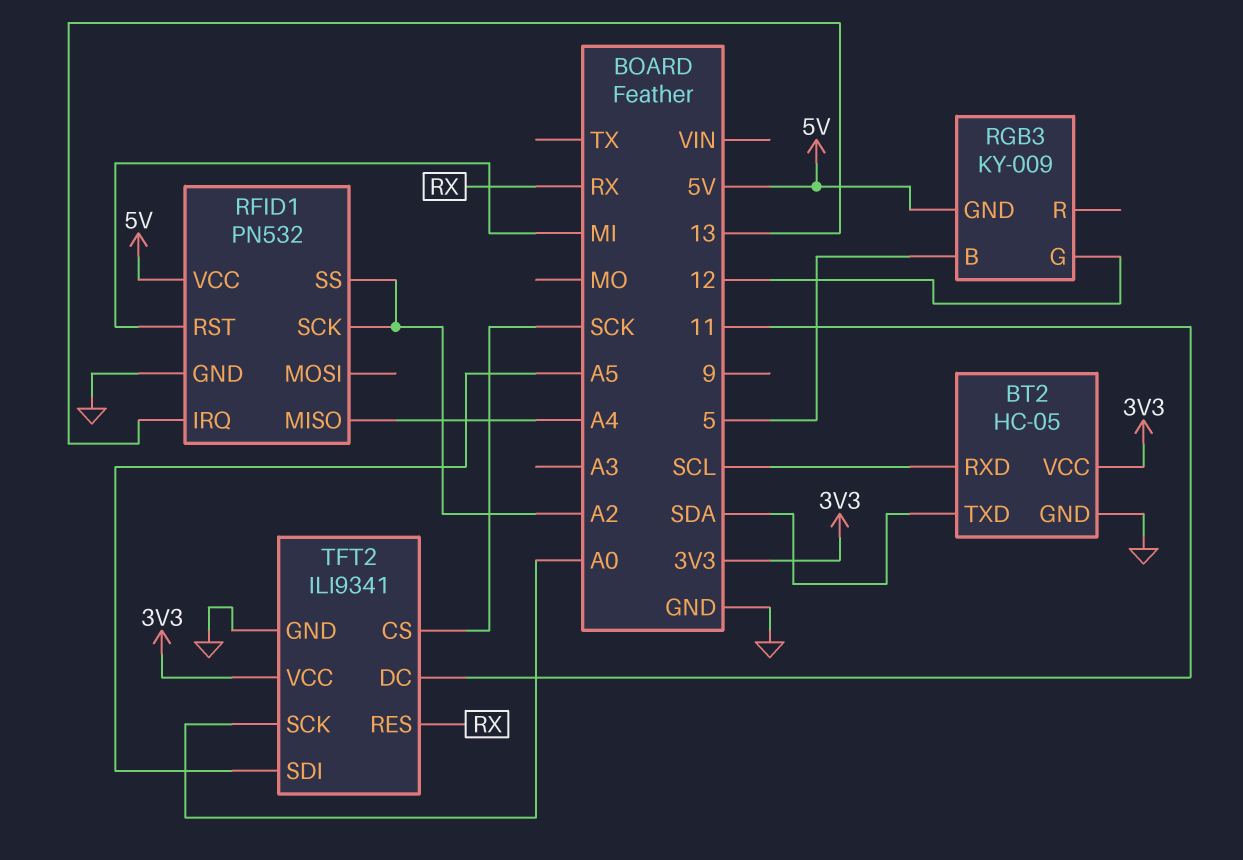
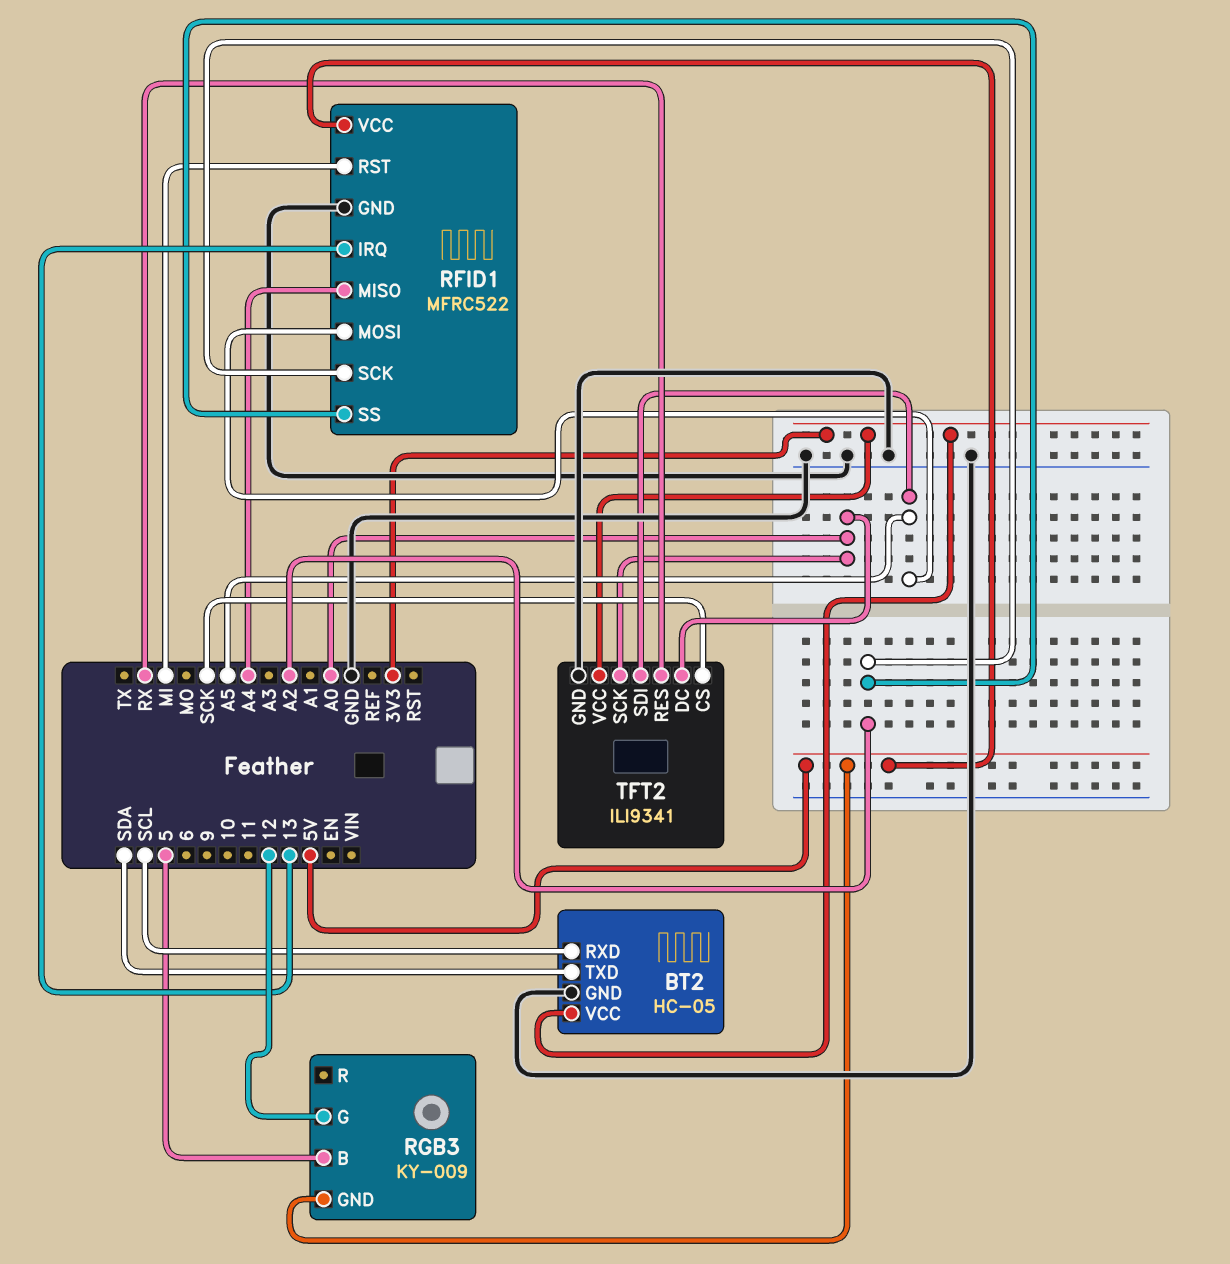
RFID1: PN532 -> MFRC522
RFID1 pin MOSI: none -> A5
TFT2 pin DC: 11 -> A0

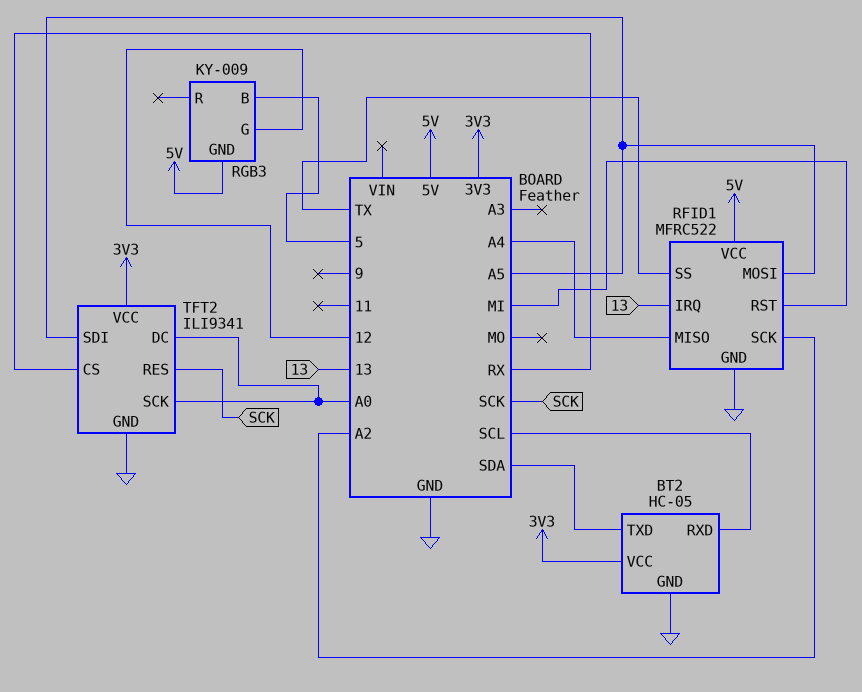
RFID1 pin SS: A2 -> TX
TFT2 pin CS: SCK -> RX
TFT2 pin RES: RX -> SCK

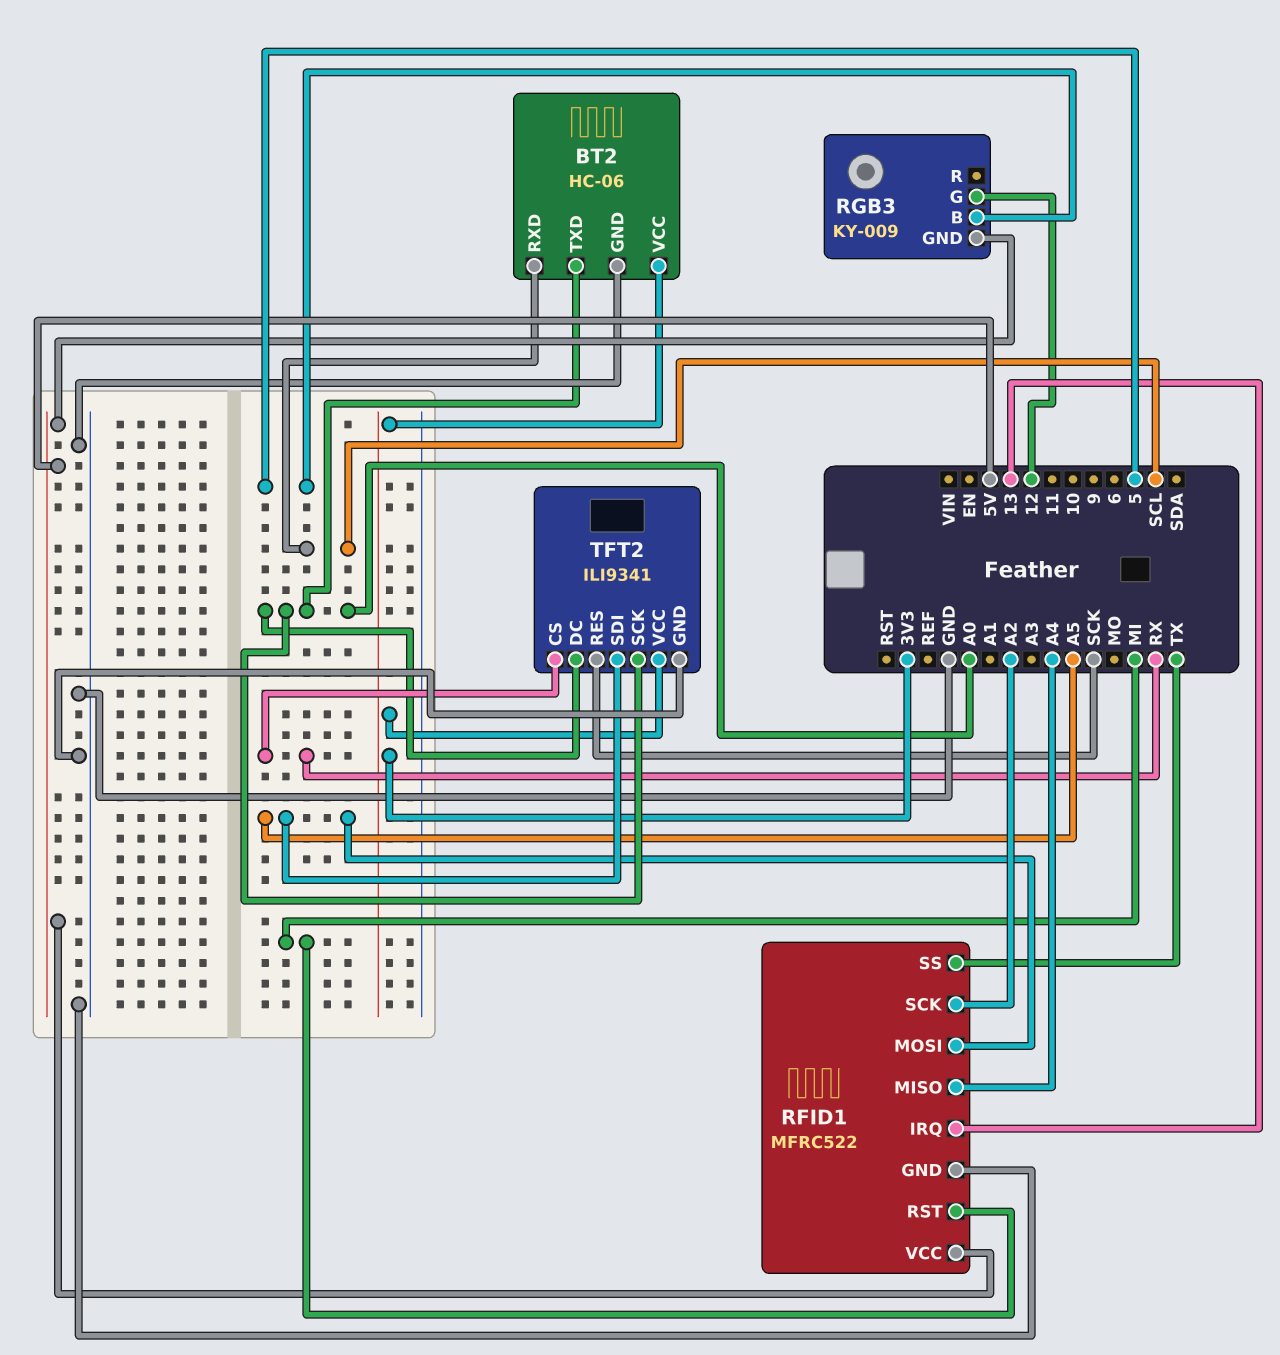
BT2: HC-05 -> HC-06
BT2 pin TXD: SDA -> A0

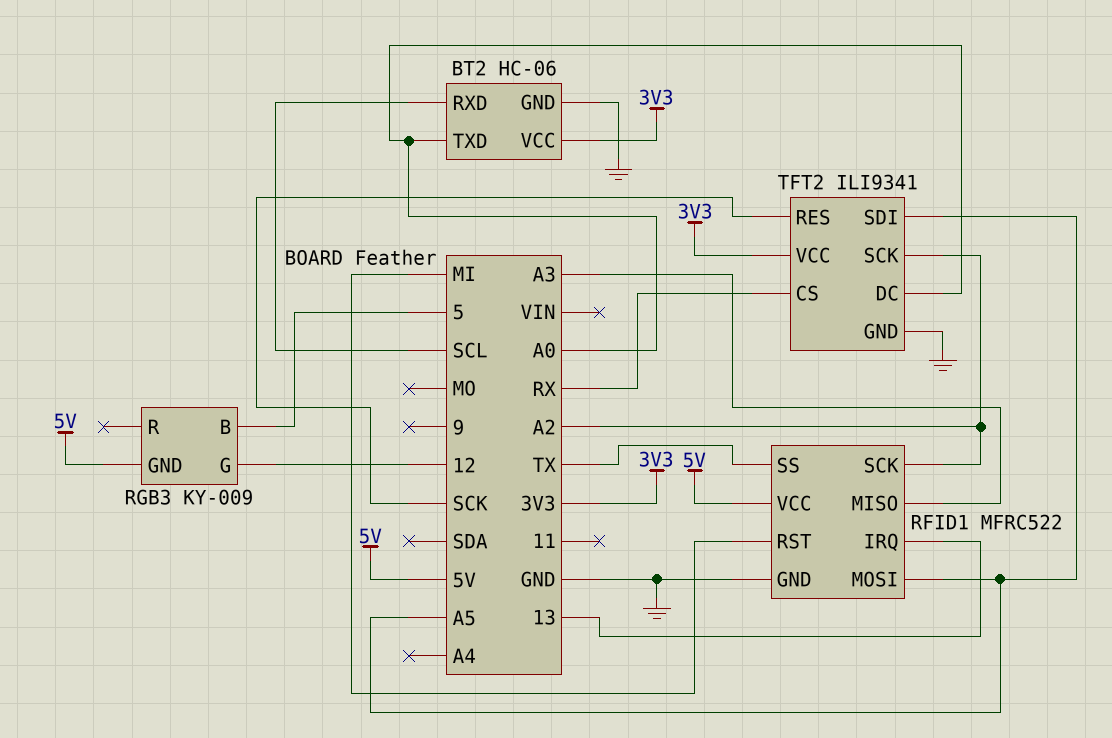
RFID1 pin MISO: A4 -> A3
TFT2 pin SCK: A0 -> A2

